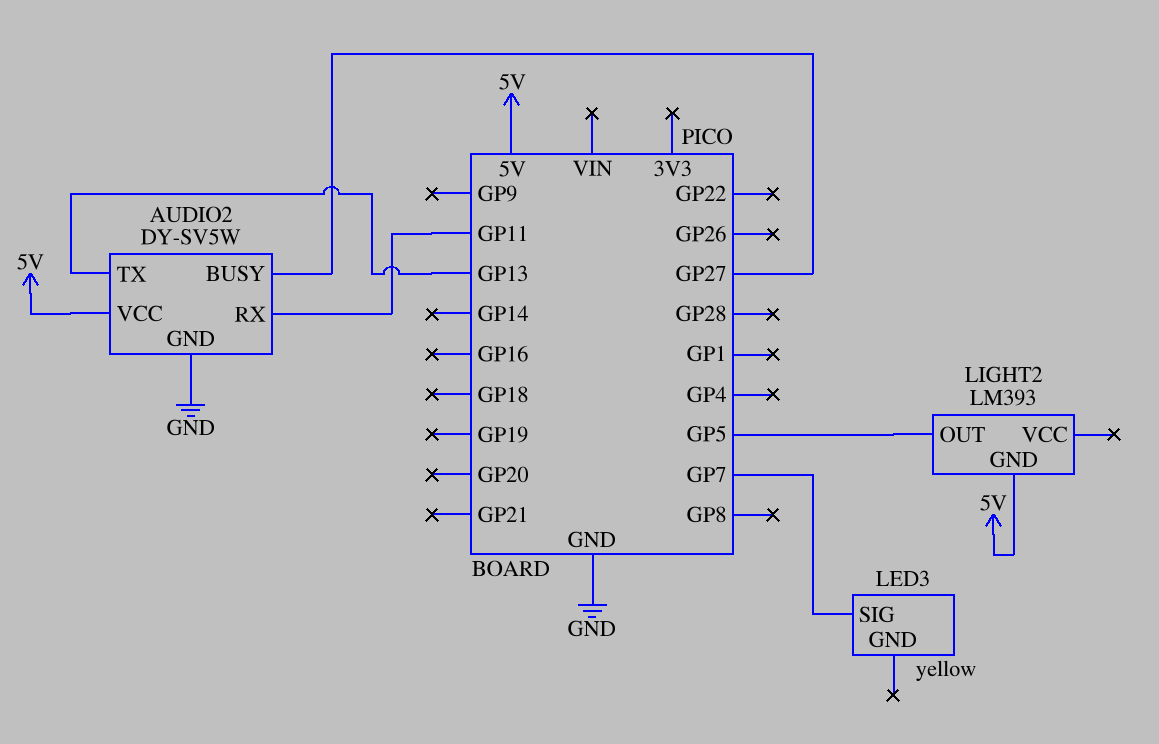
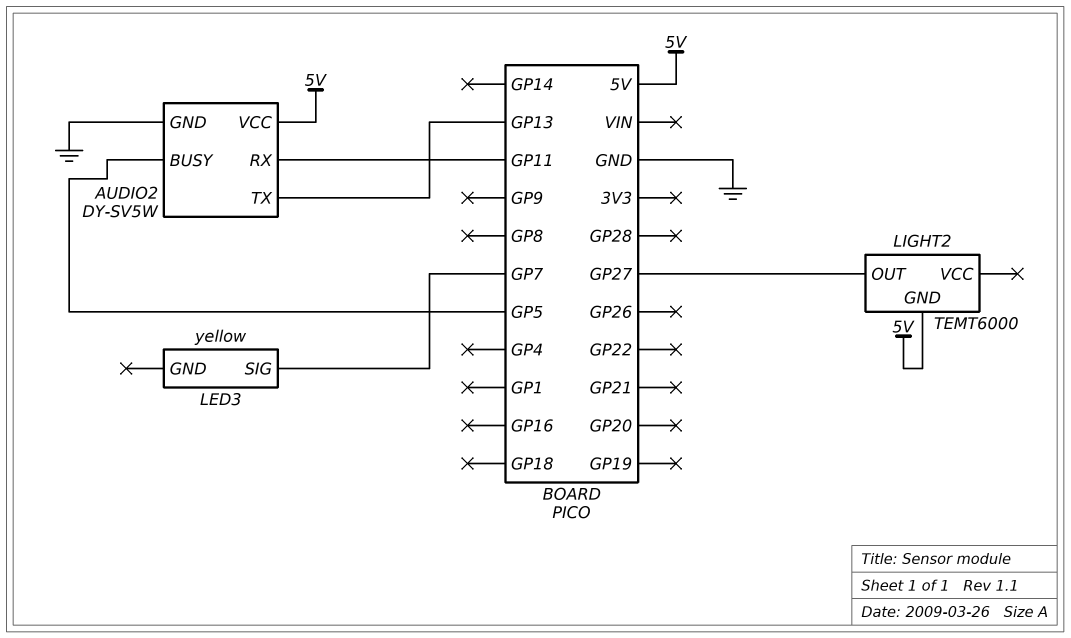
AUDIO2 pin BUSY: GP27 -> GP5
LIGHT2: LM393 -> TEMT6000
LIGHT2 pin OUT: GP5 -> GP27

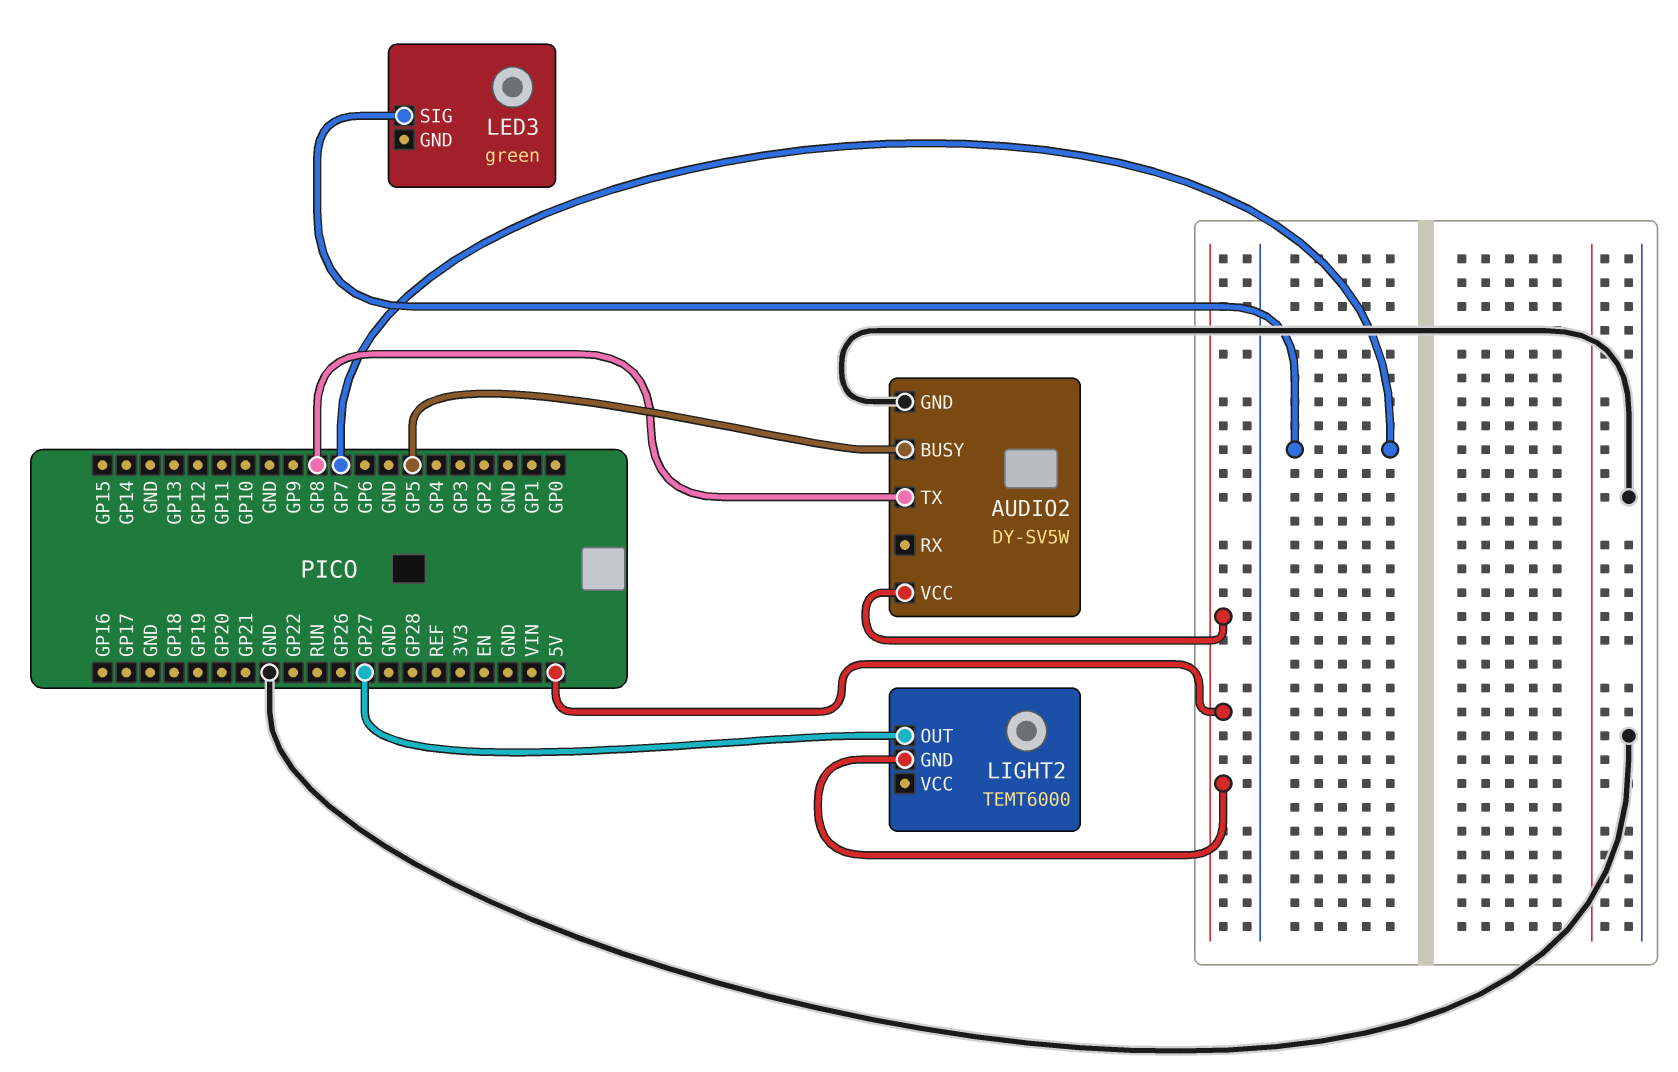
AUDIO2 pin RX: GP11 -> none
AUDIO2 pin TX: GP13 -> GP8
LED3: yellow -> green

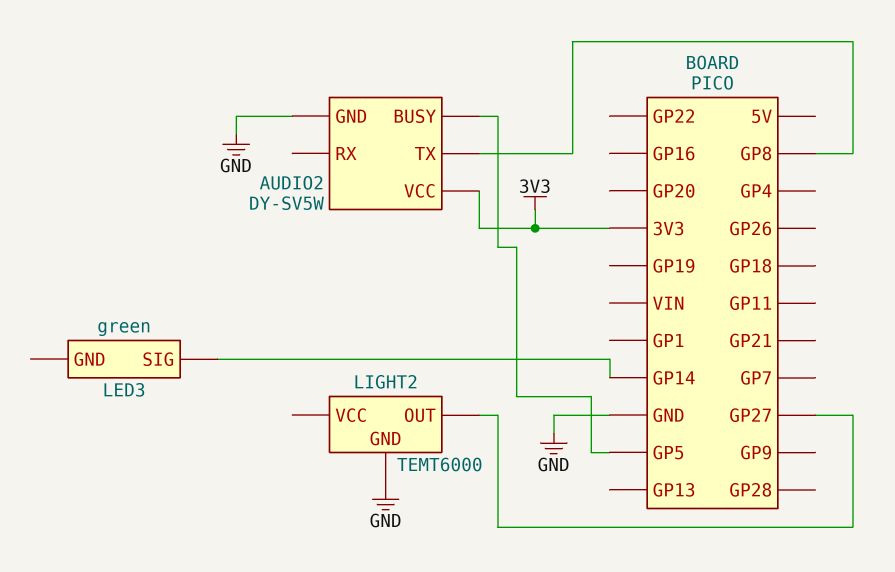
AUDIO2 pin VCC: 5V -> 3V3
LED3 pin SIG: GP7 -> GP14
LIGHT2 pin GND: 5V -> GND

